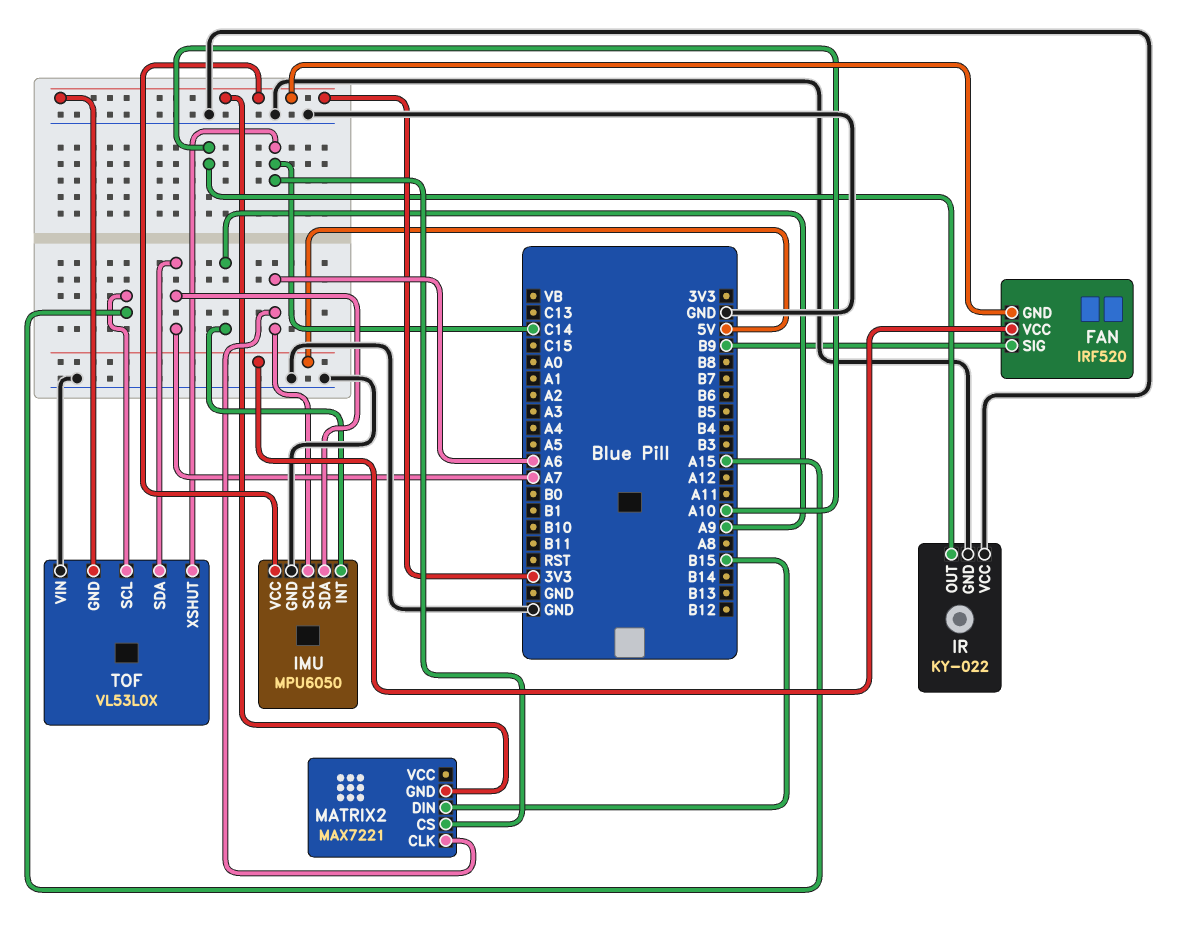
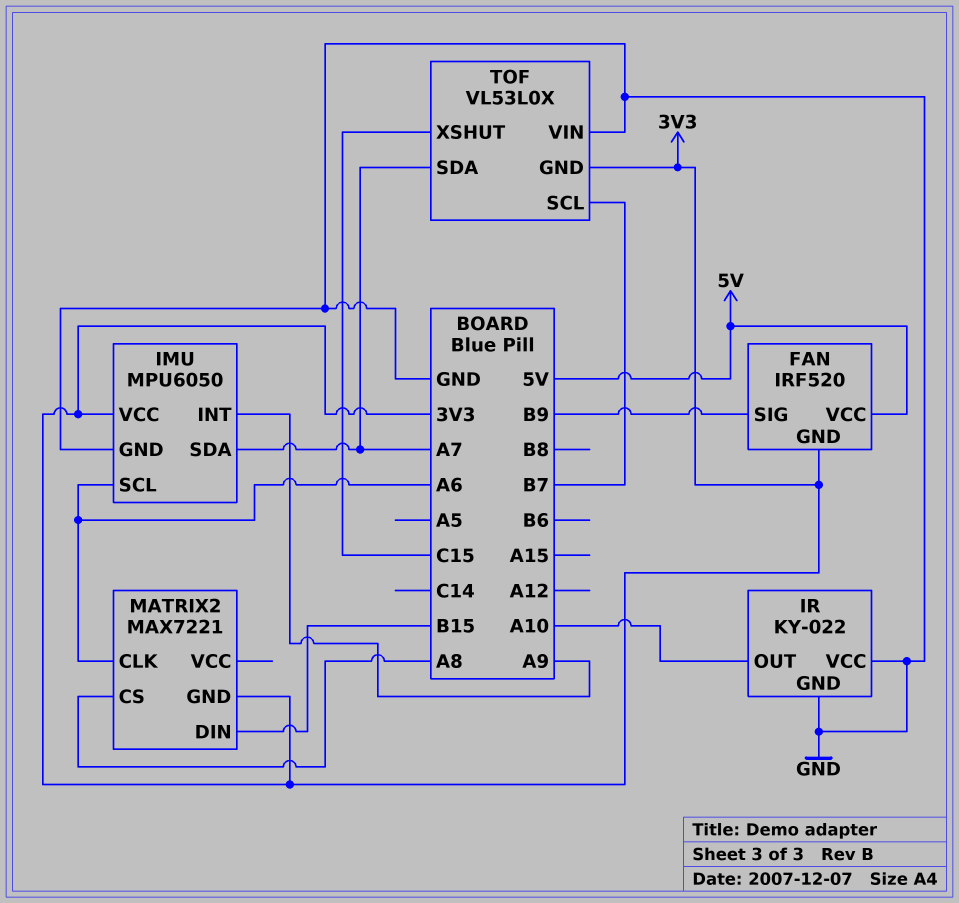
MATRIX2 pin CS: C14 -> A8
TOF pin SCL: A15 -> B7
TOF pin XSHUT: C14 -> C15

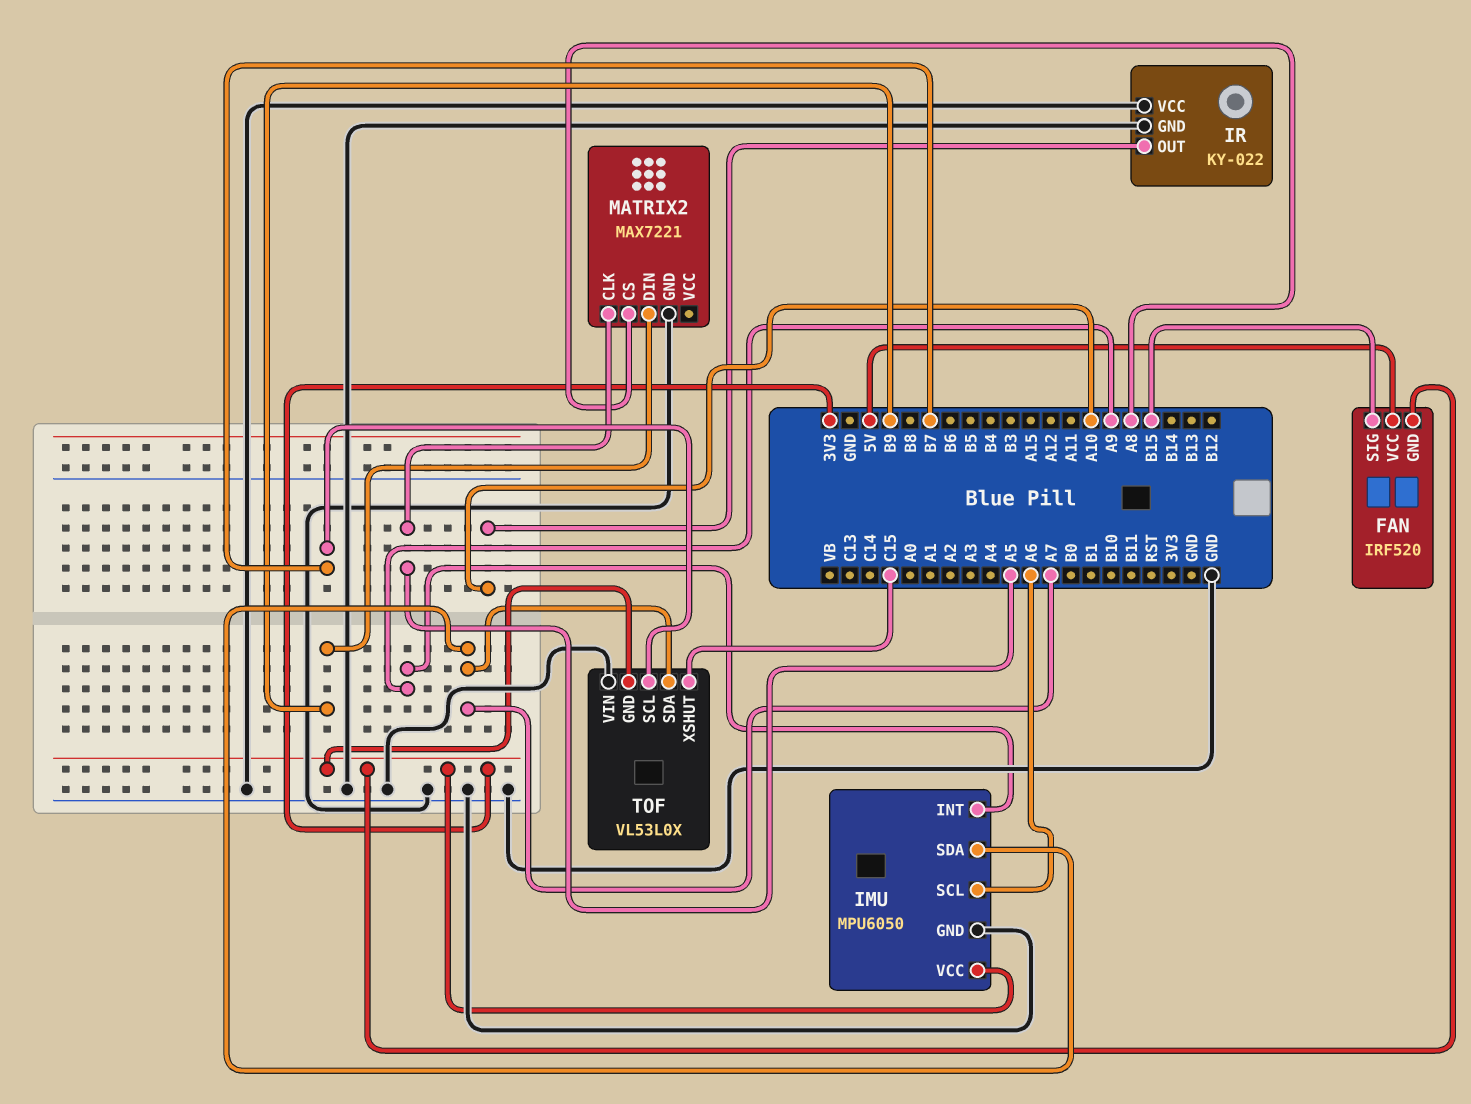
FAN pin SIG: B9 -> B15
MATRIX2 pin CLK: A6 -> A5
MATRIX2 pin DIN: B15 -> B9
MATRIX2 pin GND: 3V3 -> GND

